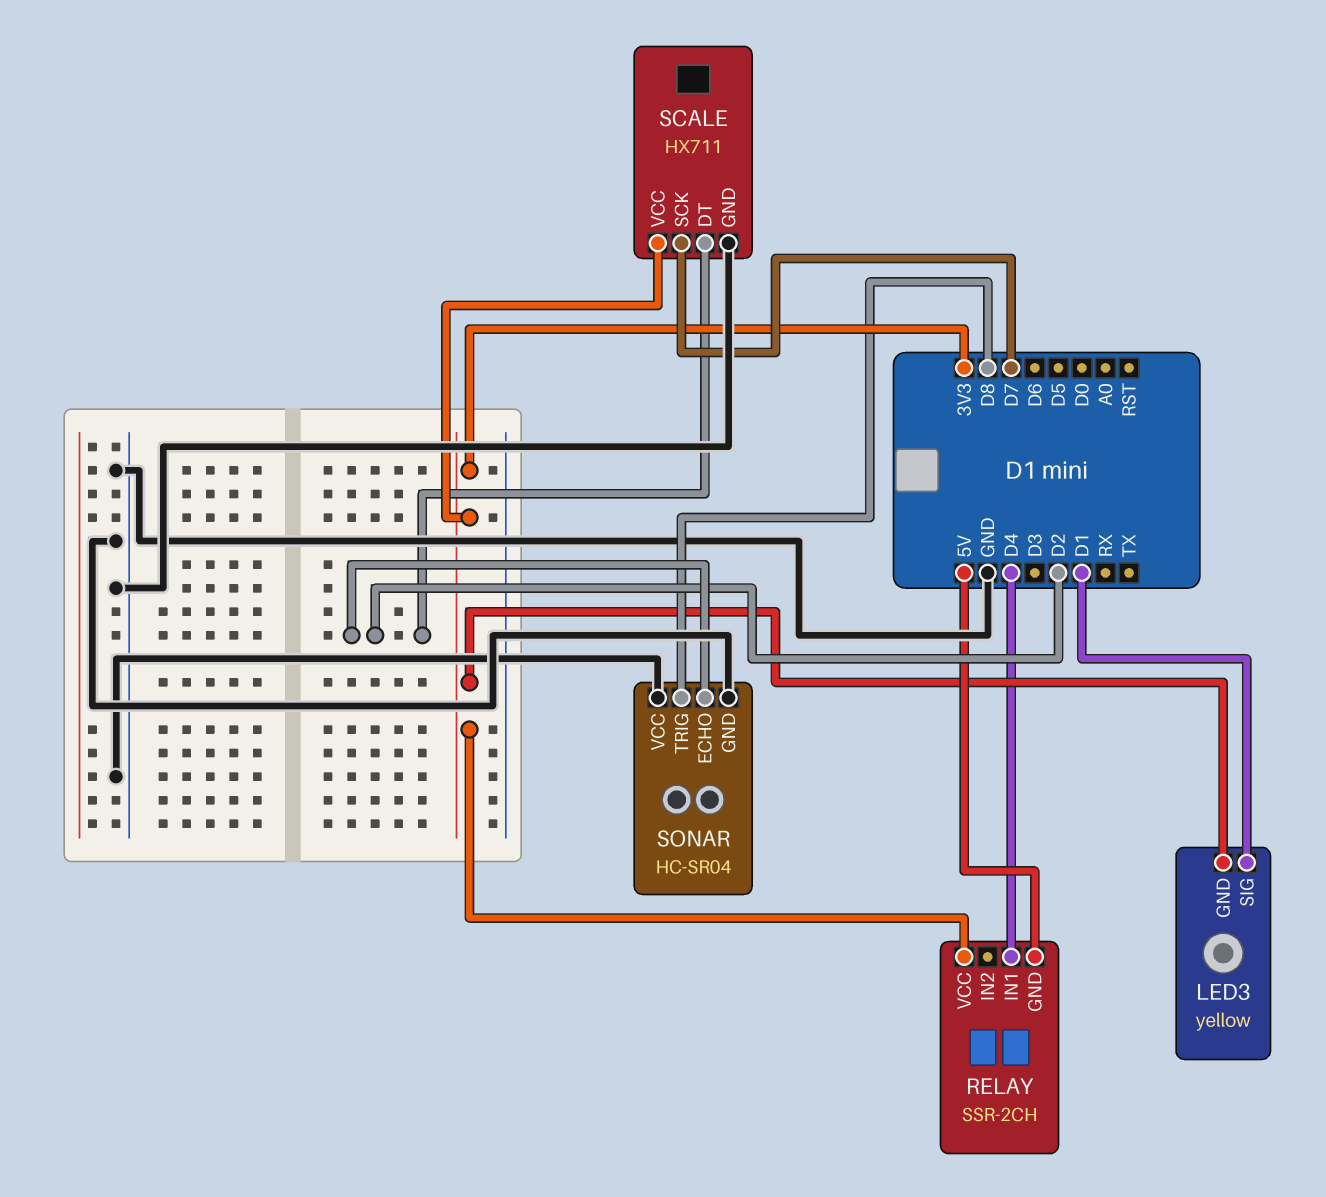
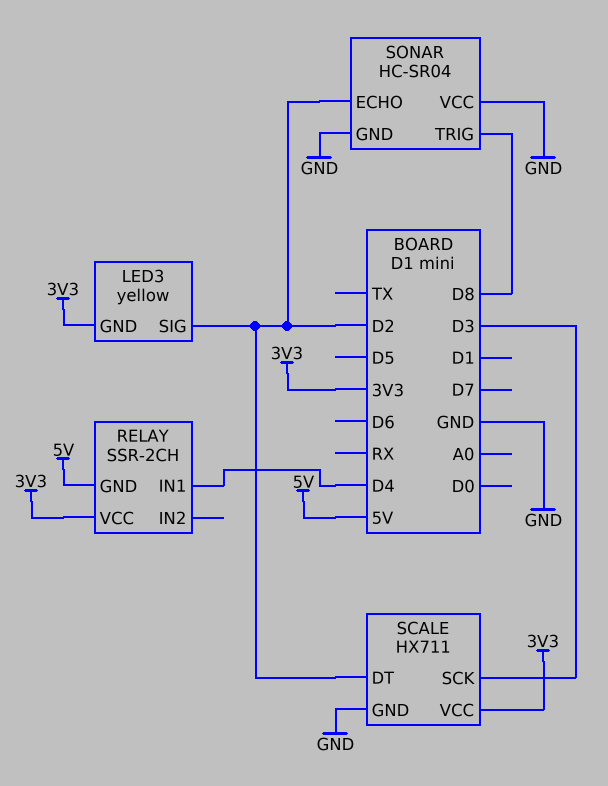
LED3 pin SIG: D1 -> D2
SCALE pin SCK: D7 -> D3

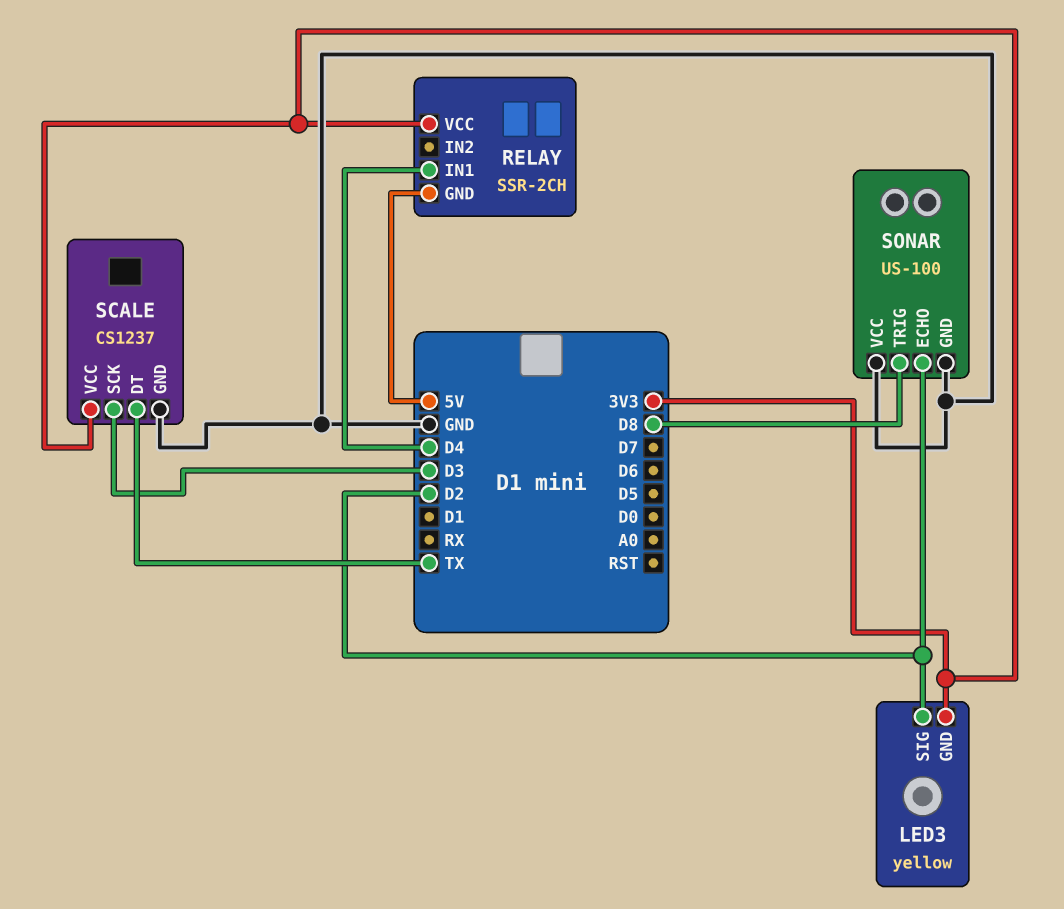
SCALE: HX711 -> CS1237
SCALE pin DT: D2 -> TX
SONAR: HC-SR04 -> US-100

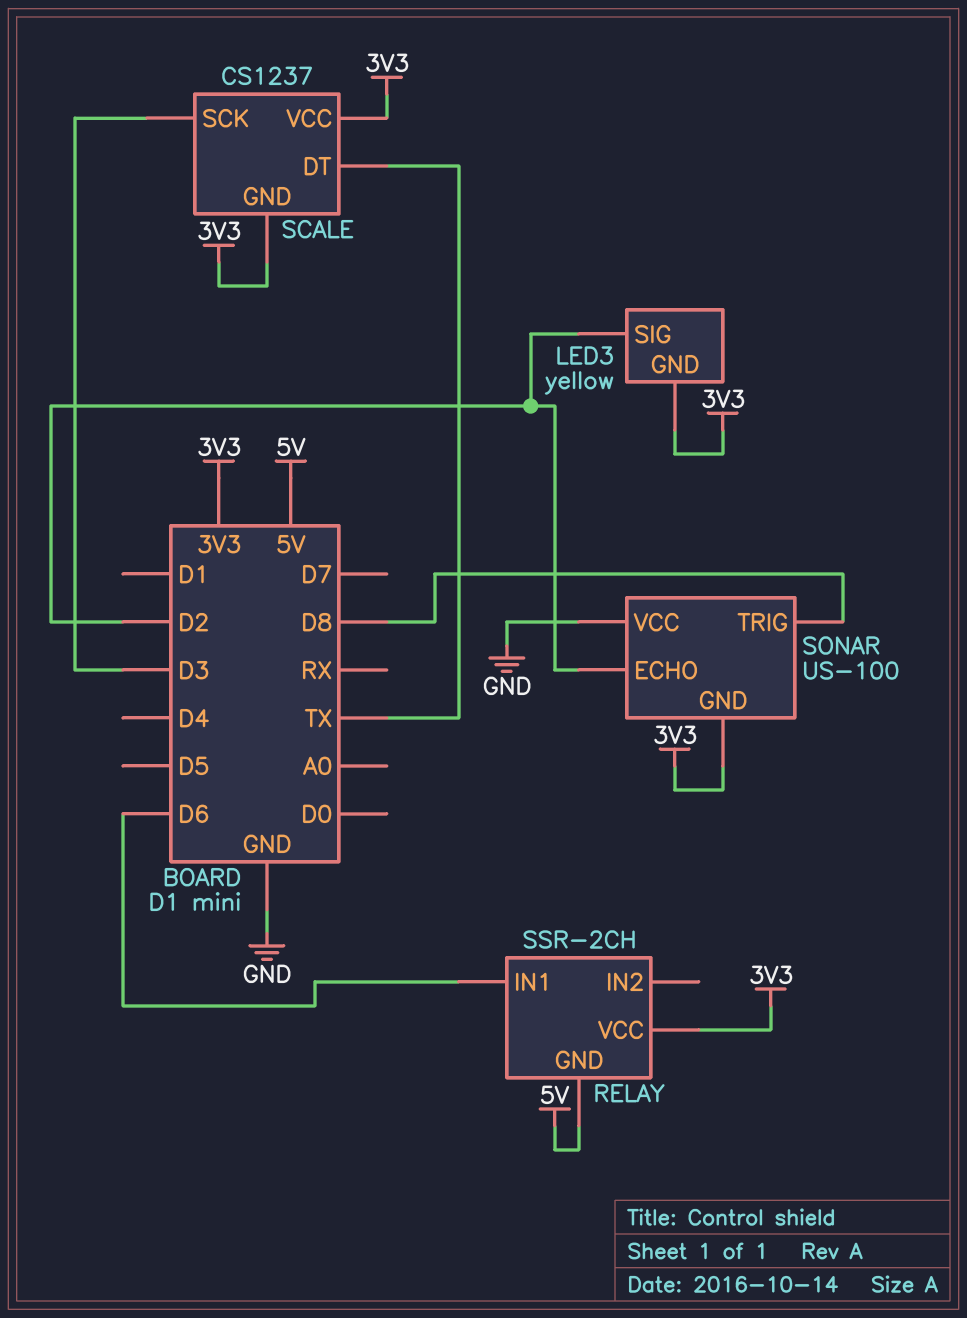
RELAY pin IN1: D4 -> D6
SCALE pin GND: GND -> 3V3
SONAR pin GND: GND -> 3V3

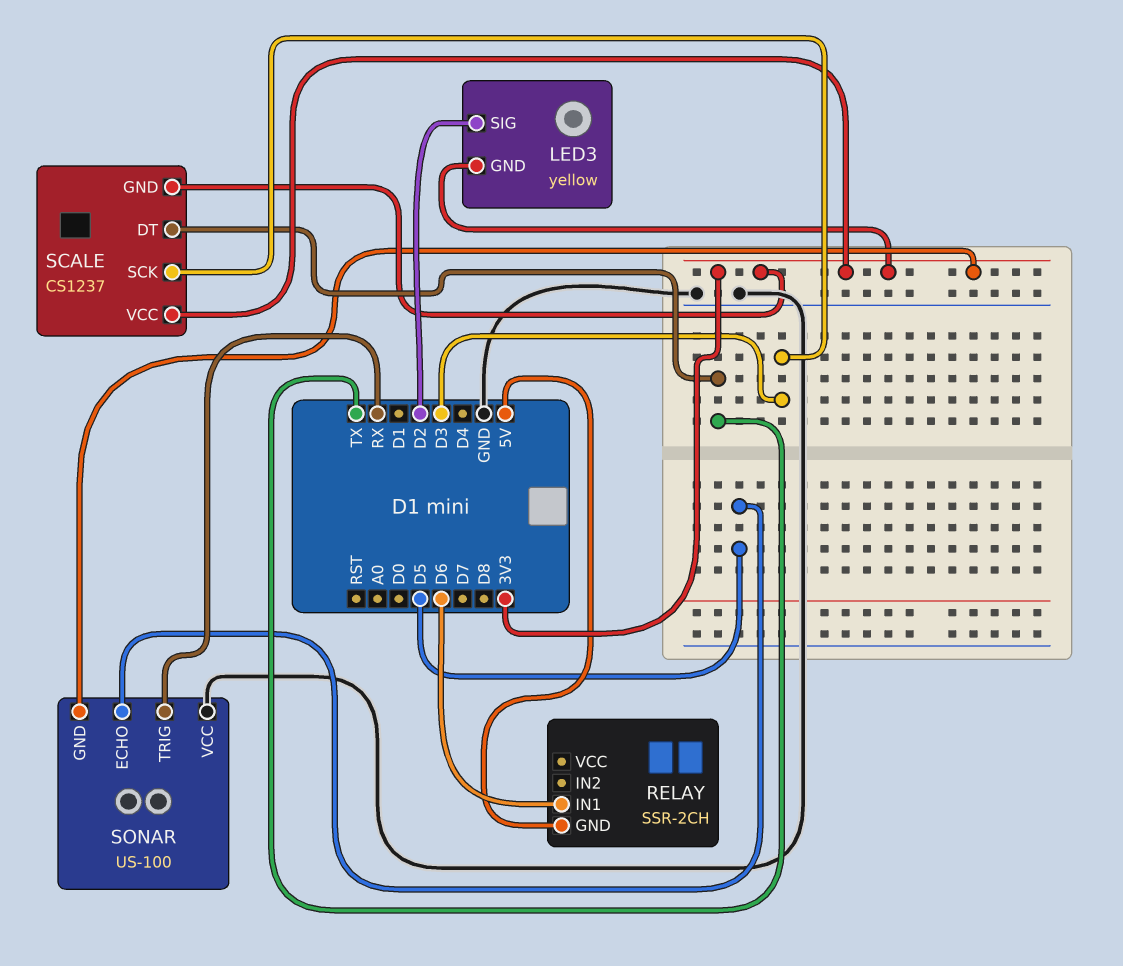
RELAY pin VCC: 3V3 -> none
SONAR pin ECHO: D2 -> D5
SONAR pin TRIG: D8 -> RX

